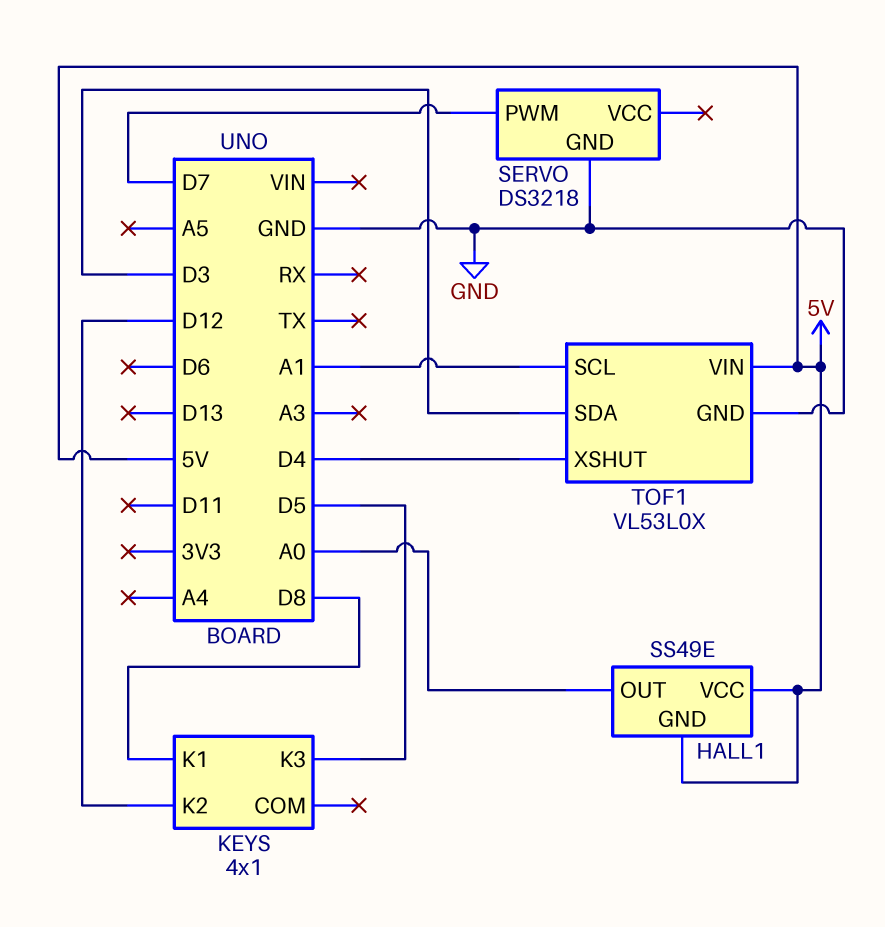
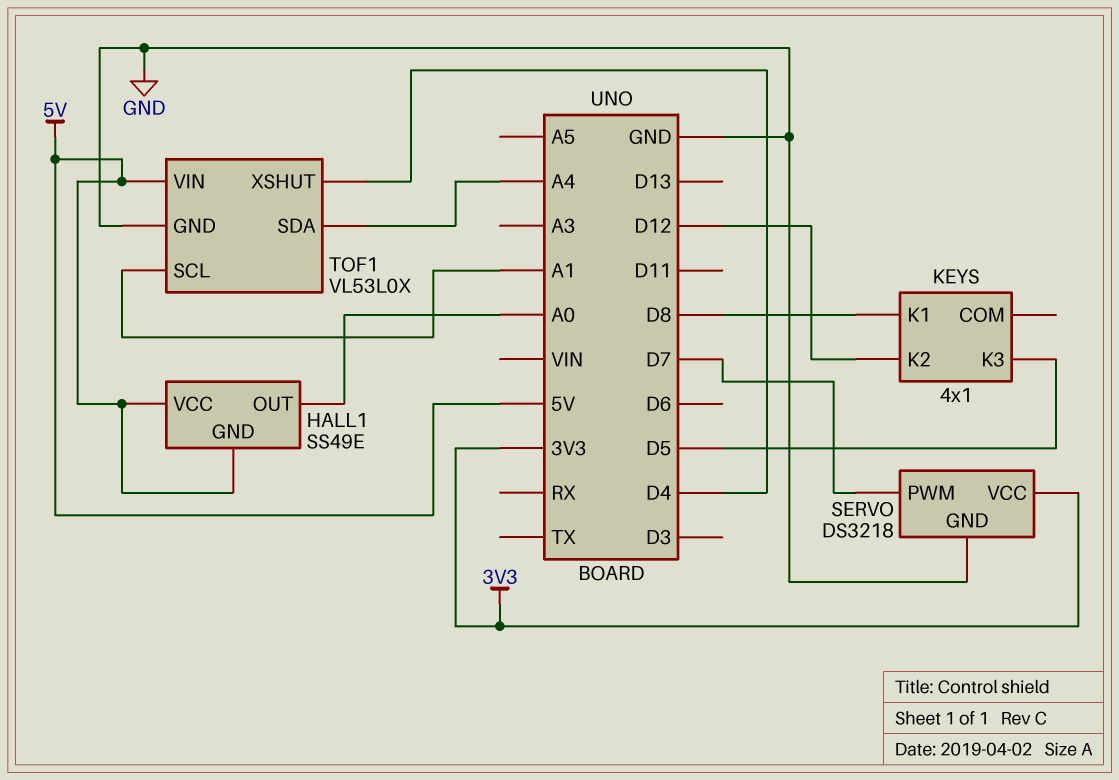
SERVO pin VCC: none -> 3V3
TOF1 pin SDA: D3 -> A4

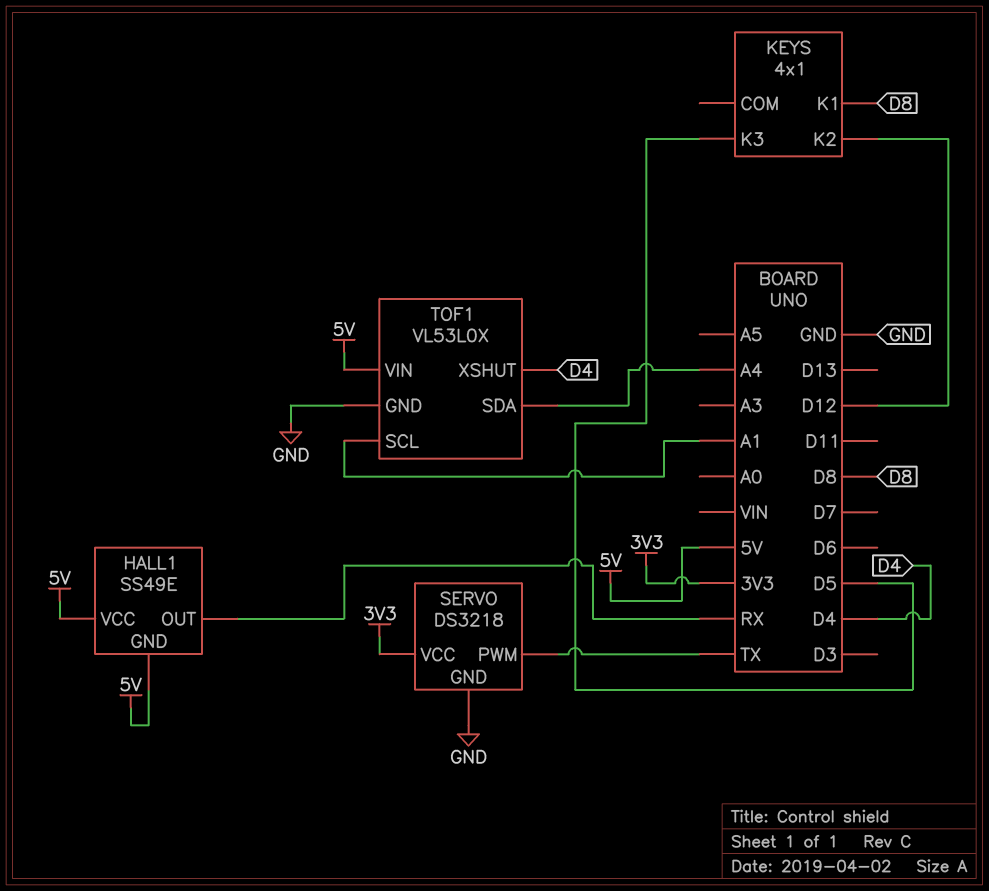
HALL1 pin OUT: A0 -> RX
SERVO pin PWM: D7 -> TX

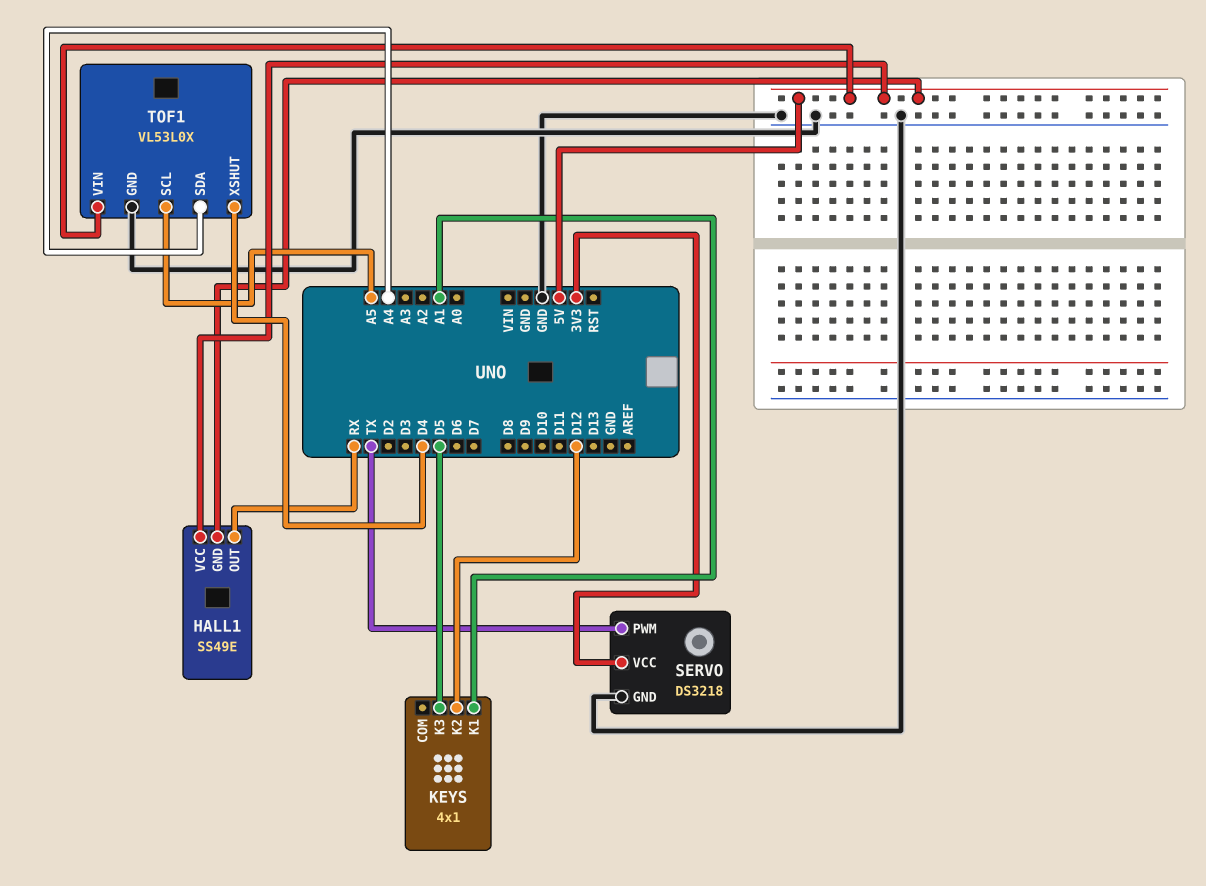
KEYS pin K1: D8 -> A1
TOF1 pin SCL: A1 -> A5

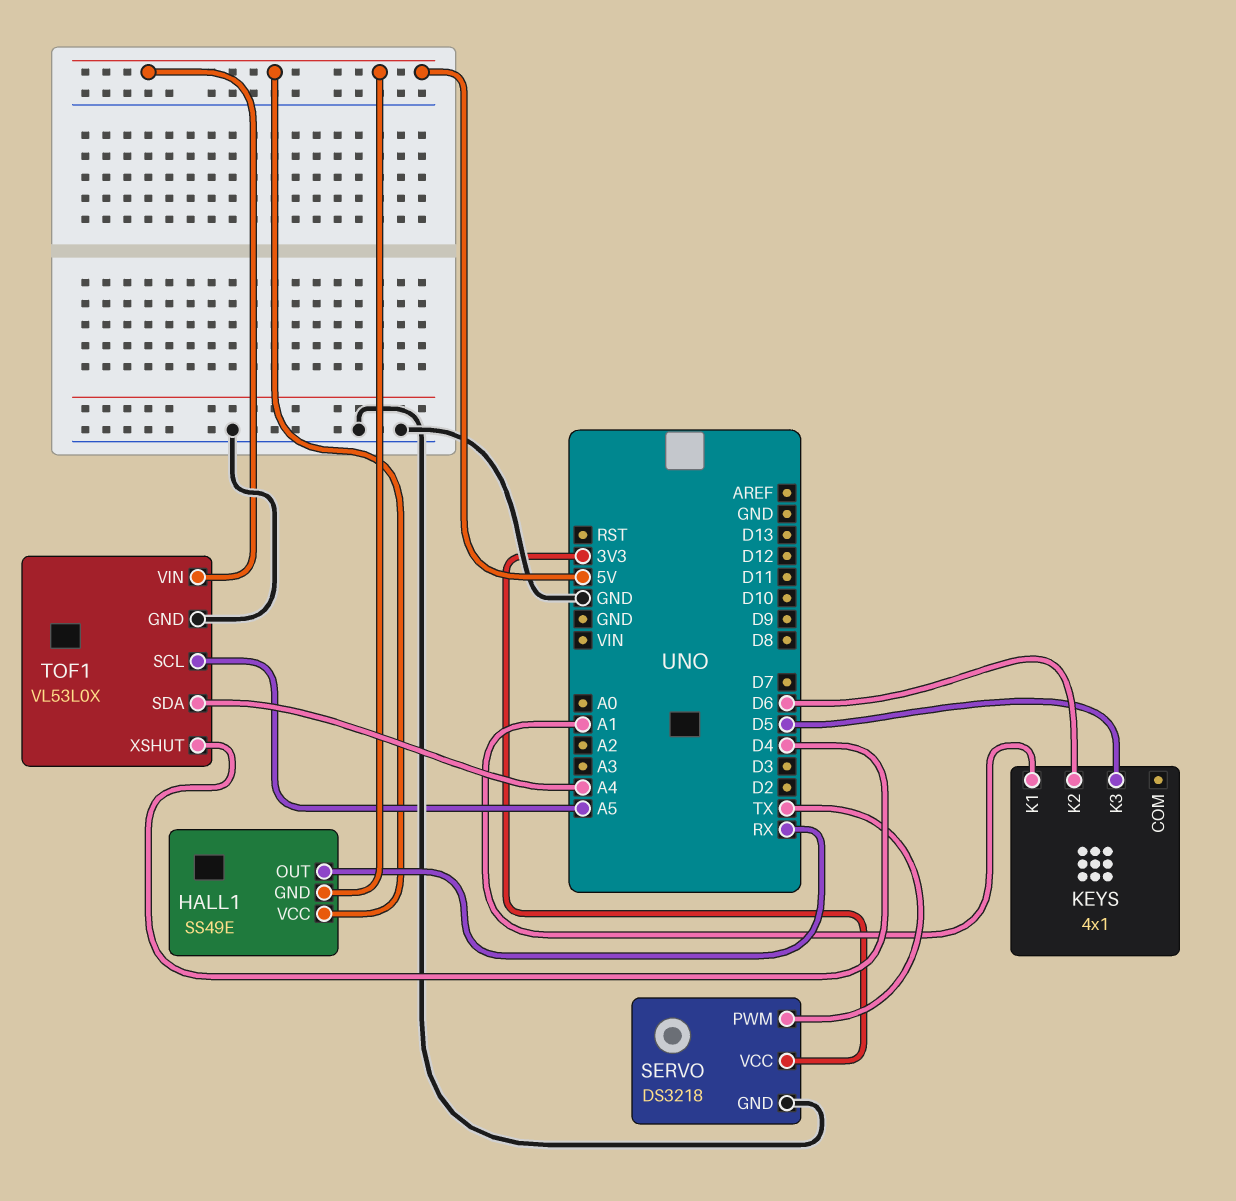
KEYS pin K2: D12 -> D6

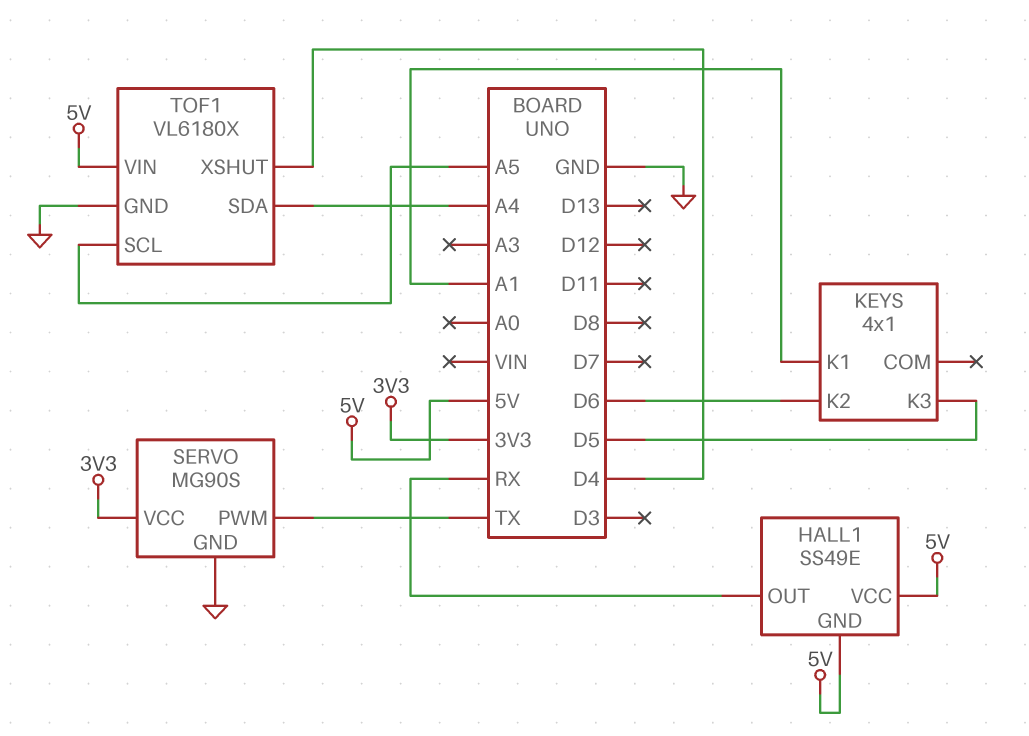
SERVO: DS3218 -> MG90S
TOF1: VL53L0X -> VL6180X

